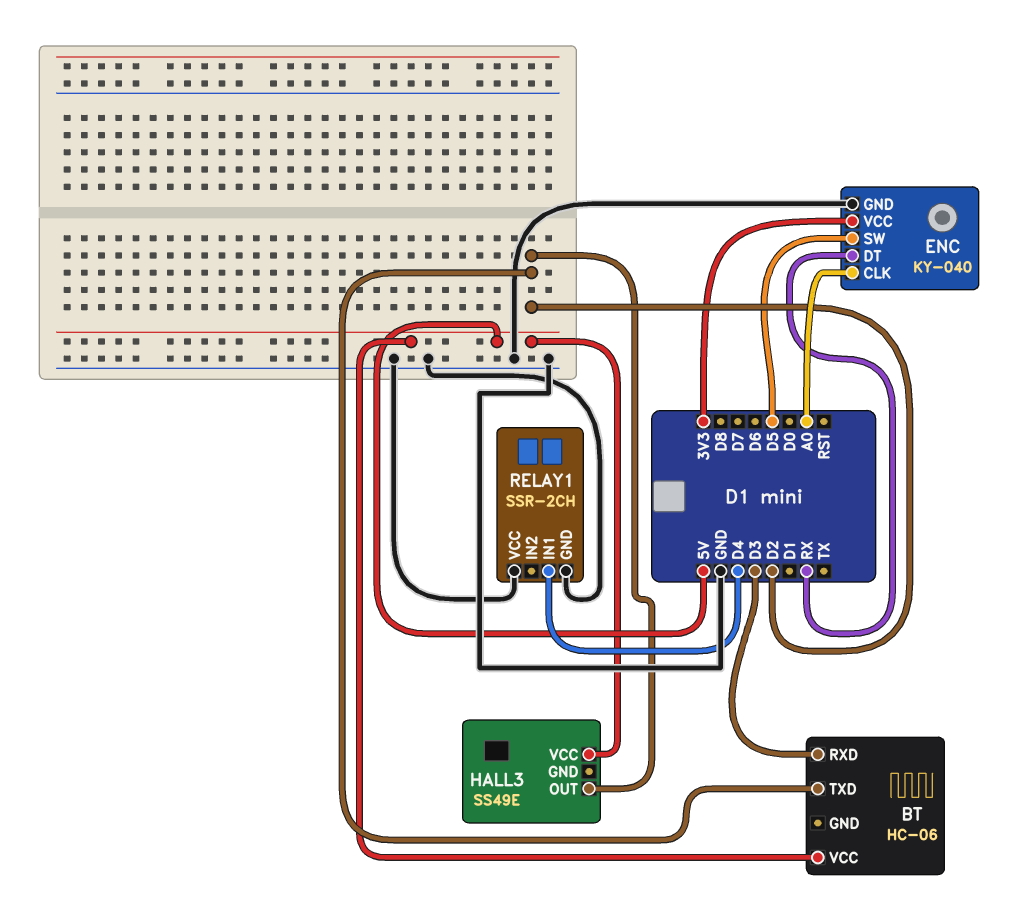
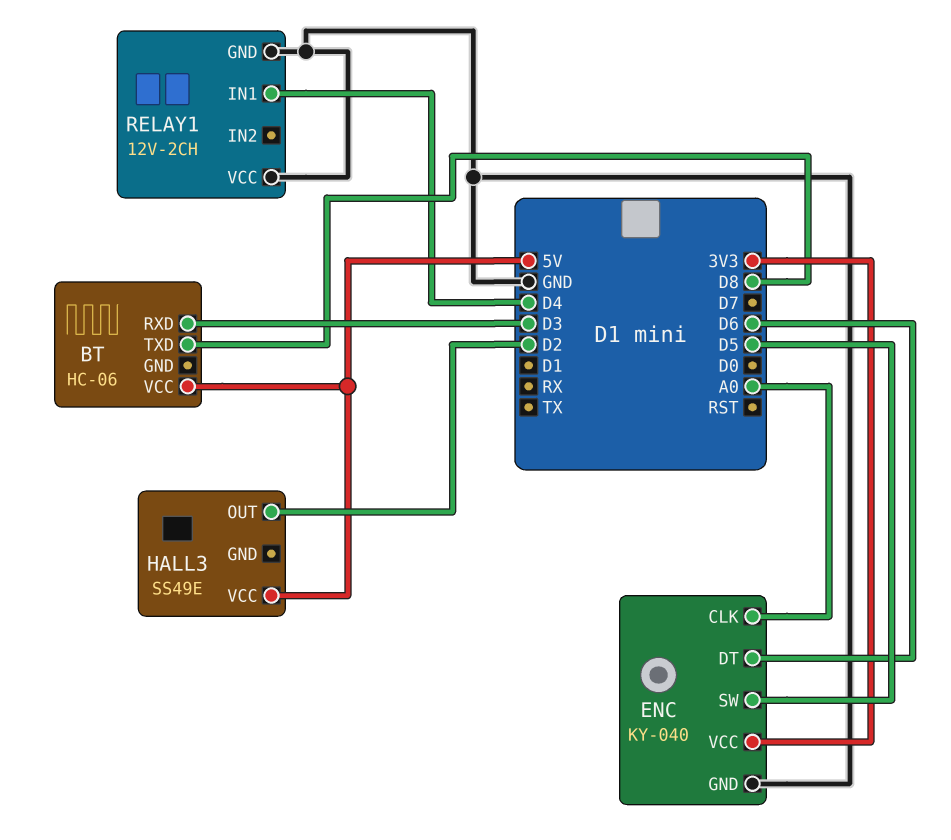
BT pin TXD: D2 -> D8
ENC pin DT: RX -> D6
RELAY1: SSR-2CH -> 12V-2CH

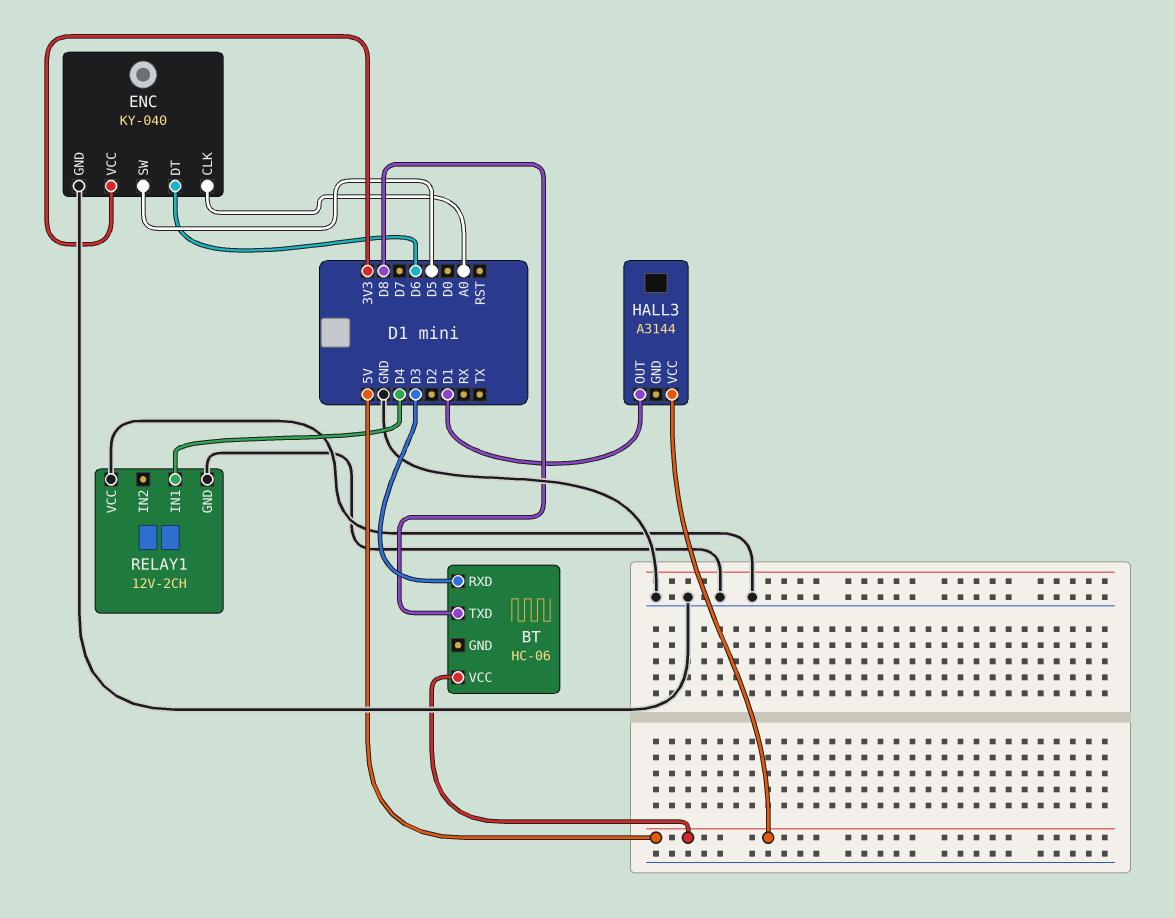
HALL3: SS49E -> A3144
HALL3 pin OUT: D2 -> D1

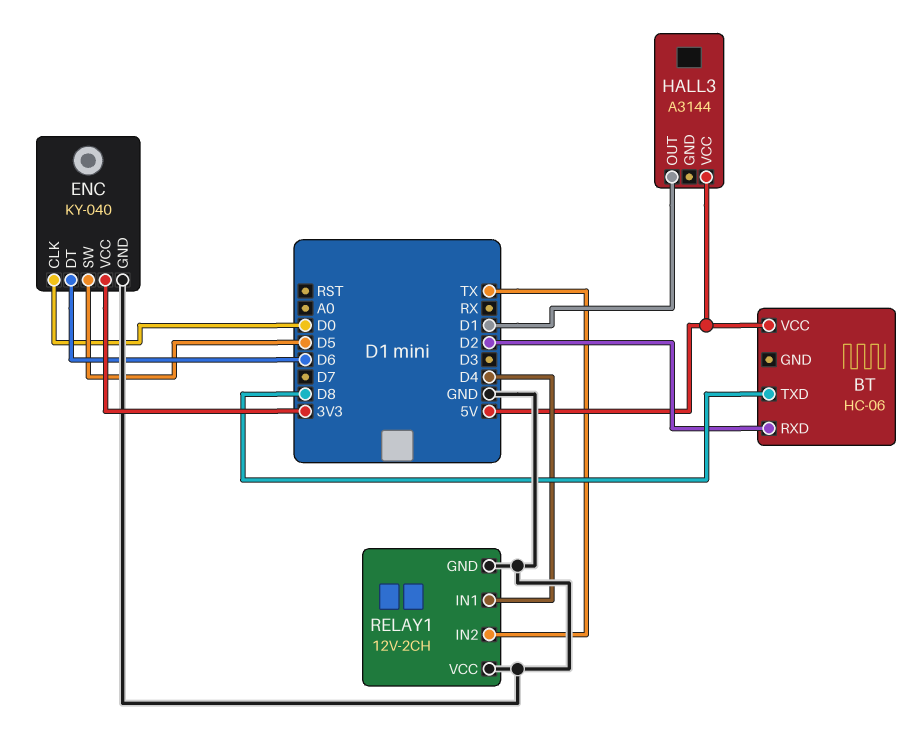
BT pin RXD: D3 -> D2
ENC pin CLK: A0 -> D0
RELAY1 pin IN2: none -> TX

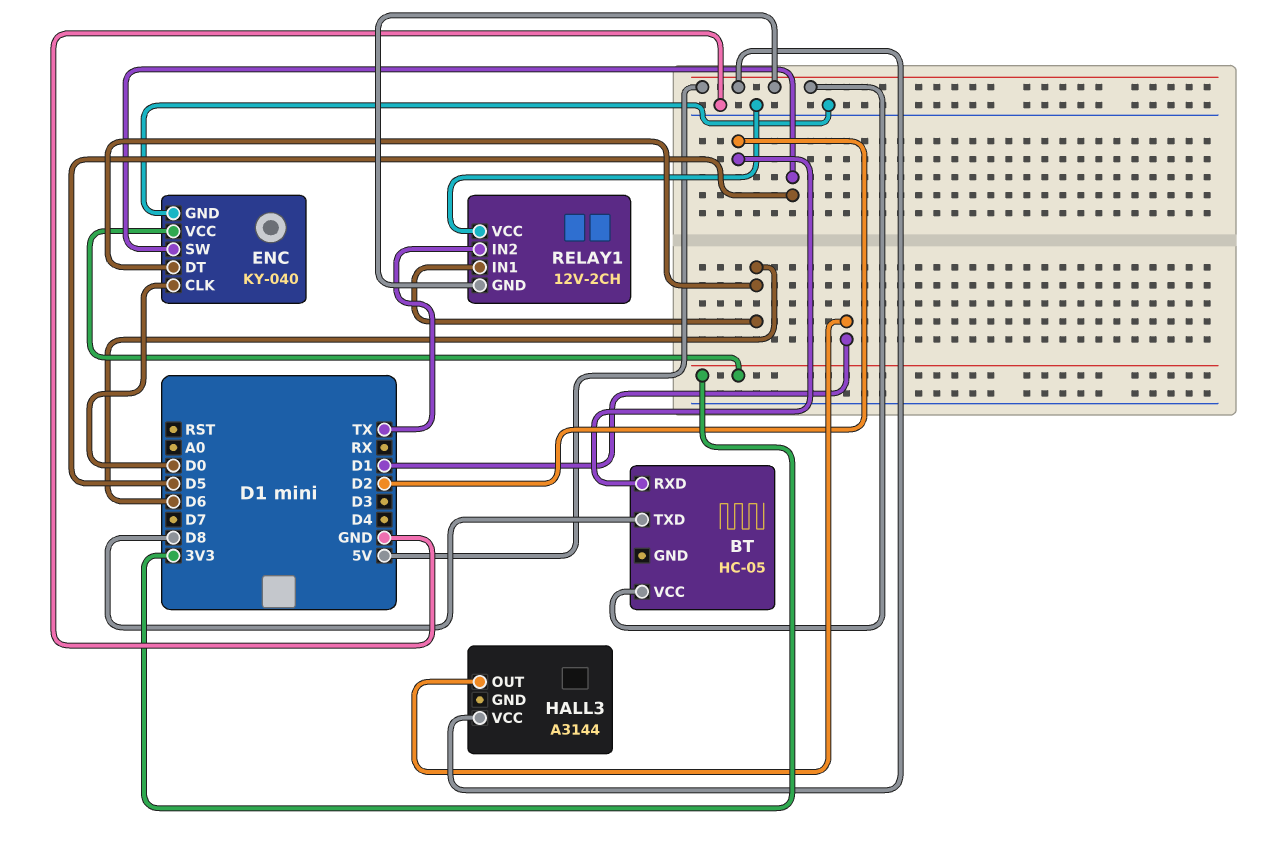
BT: HC-06 -> HC-05
RELAY1 pin GND: GND -> 5V
RELAY1 pin IN1: D4 -> D6

